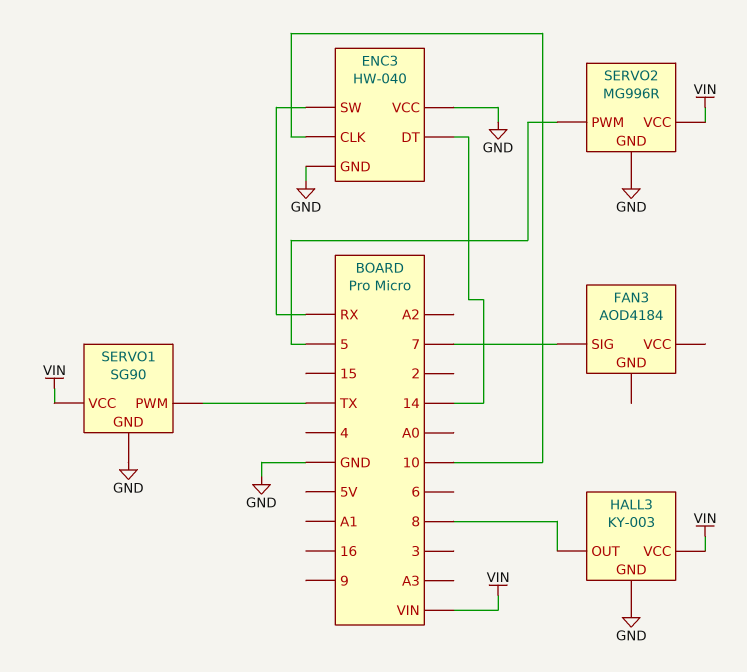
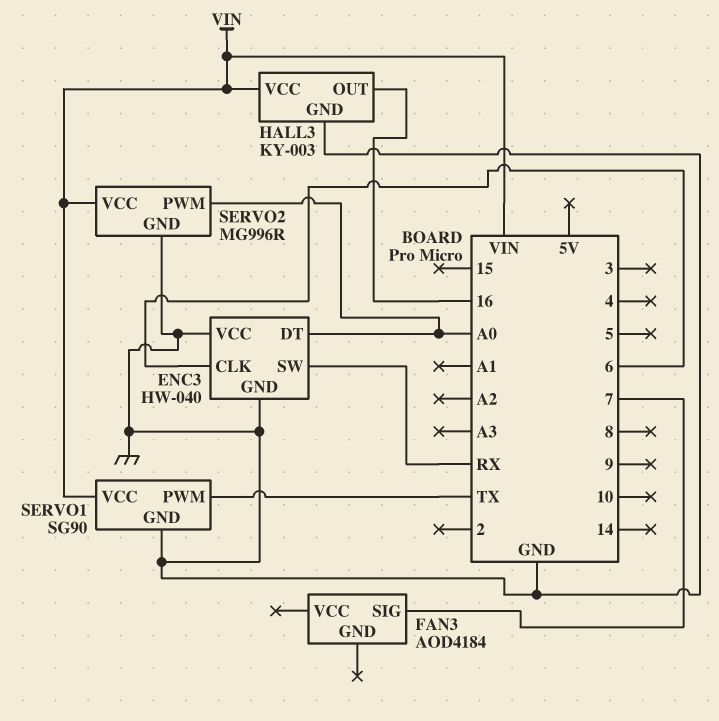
ENC3 pin CLK: 10 -> 6
ENC3 pin DT: 14 -> A0
HALL3 pin OUT: 8 -> 16
SERVO2 pin PWM: 5 -> A0

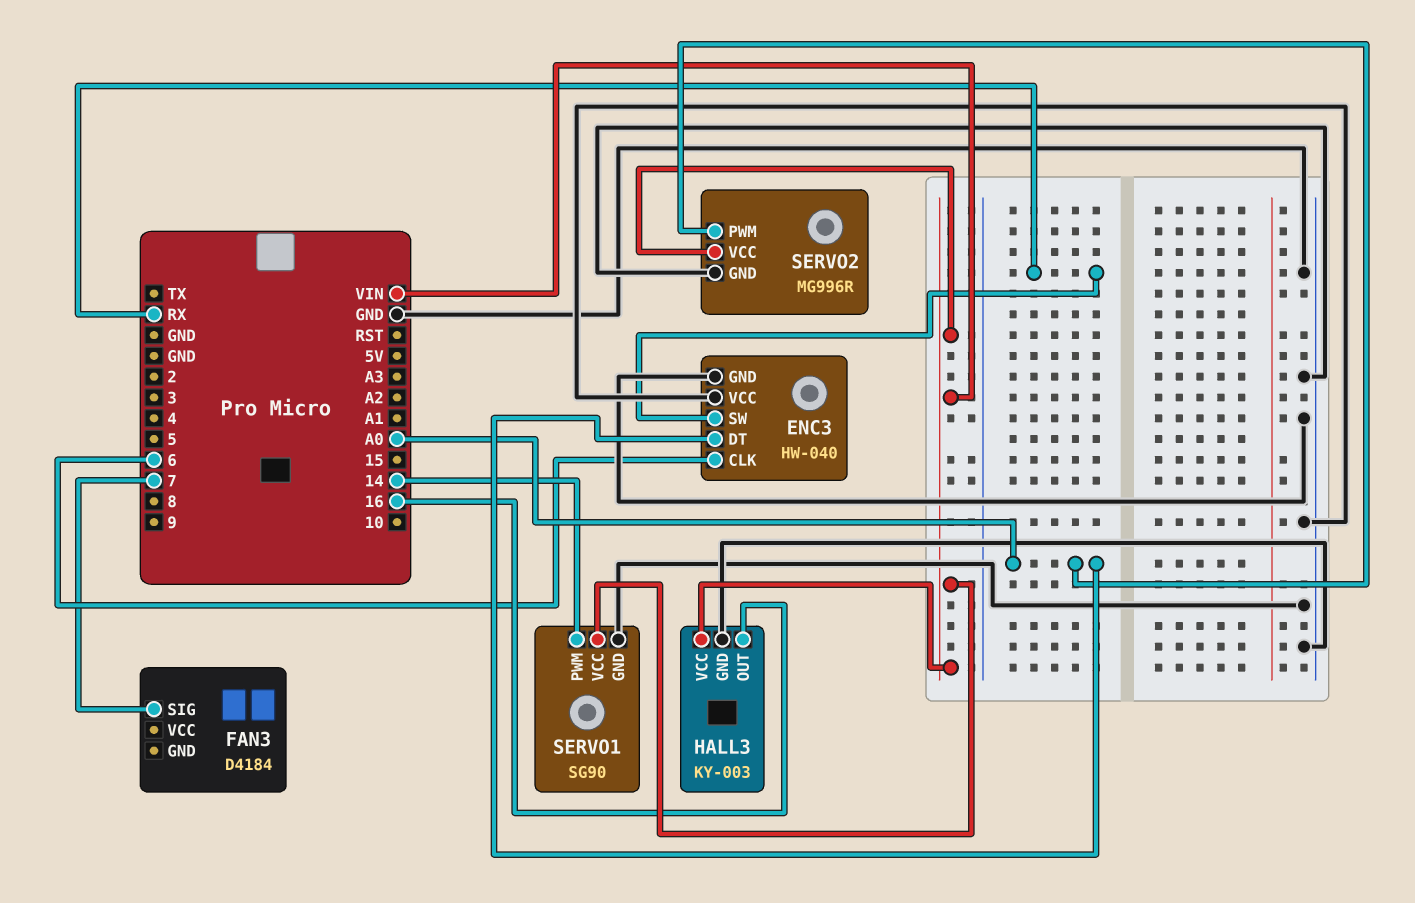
FAN3: AOD4184 -> D4184
SERVO1 pin PWM: TX -> 14

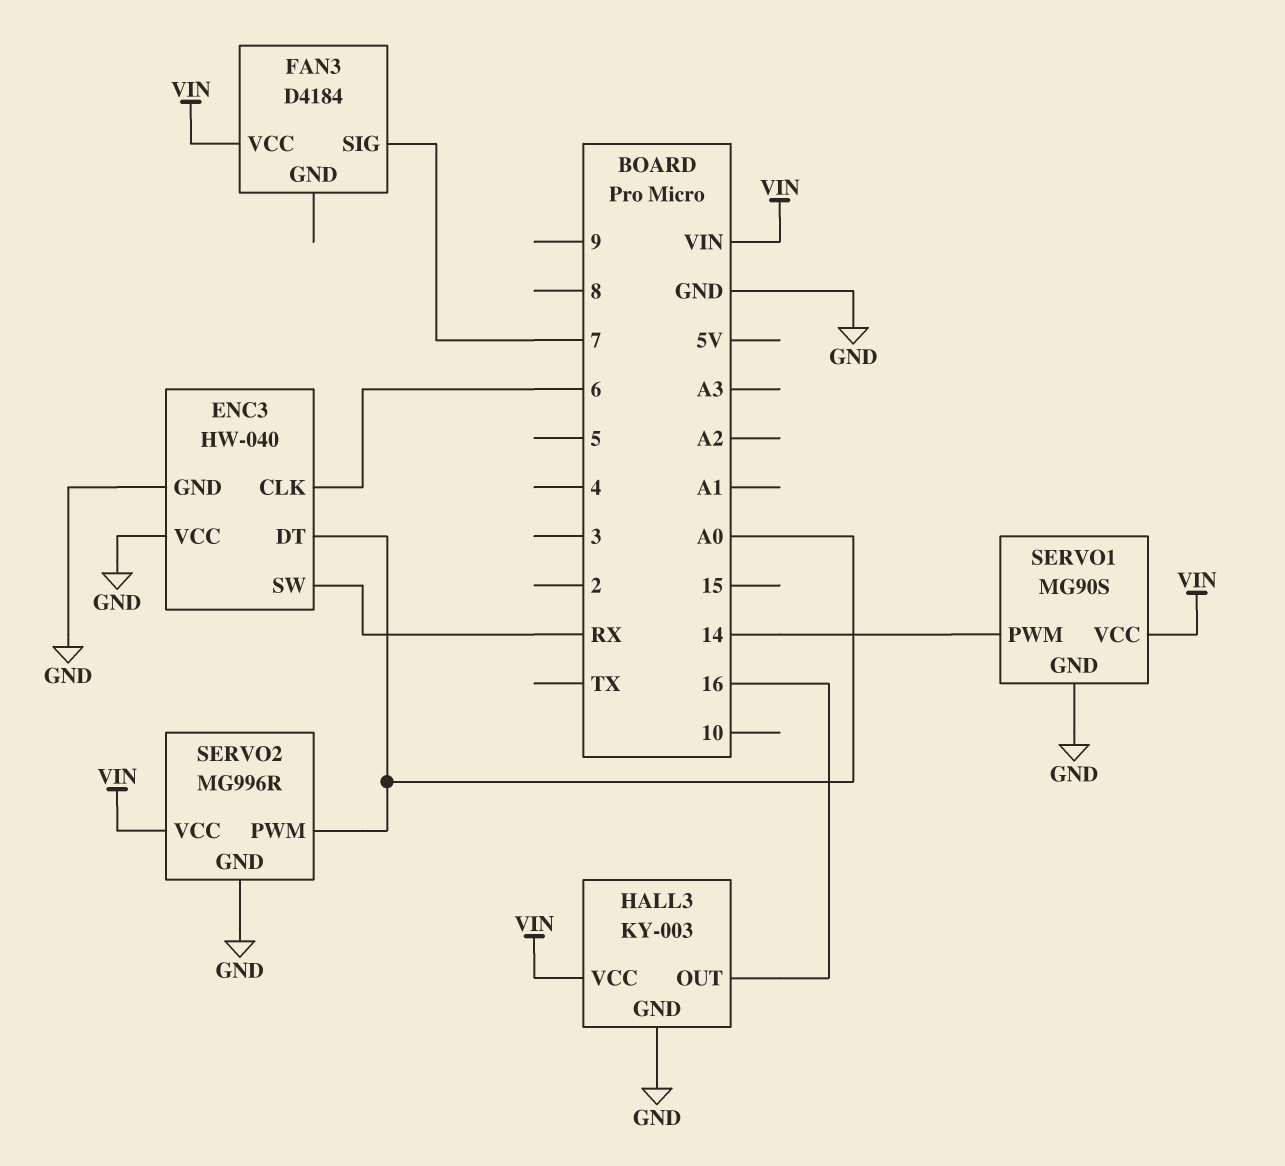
FAN3 pin VCC: none -> VIN
SERVO1: SG90 -> MG90S

